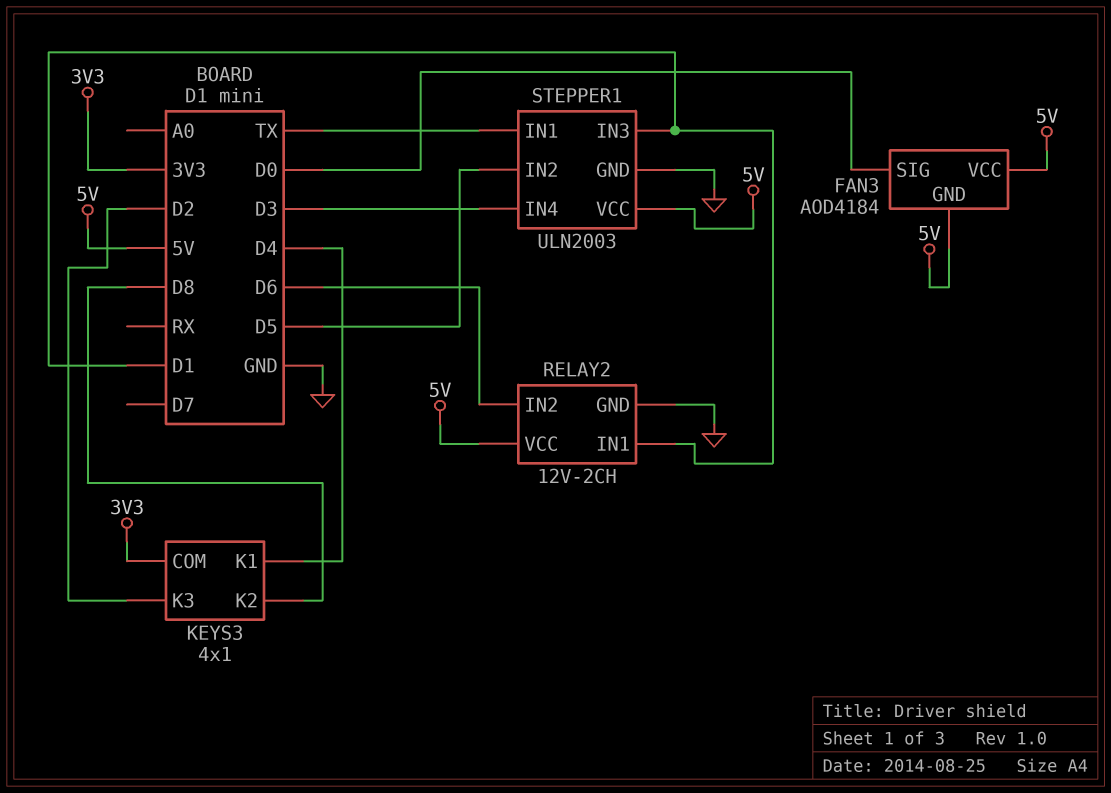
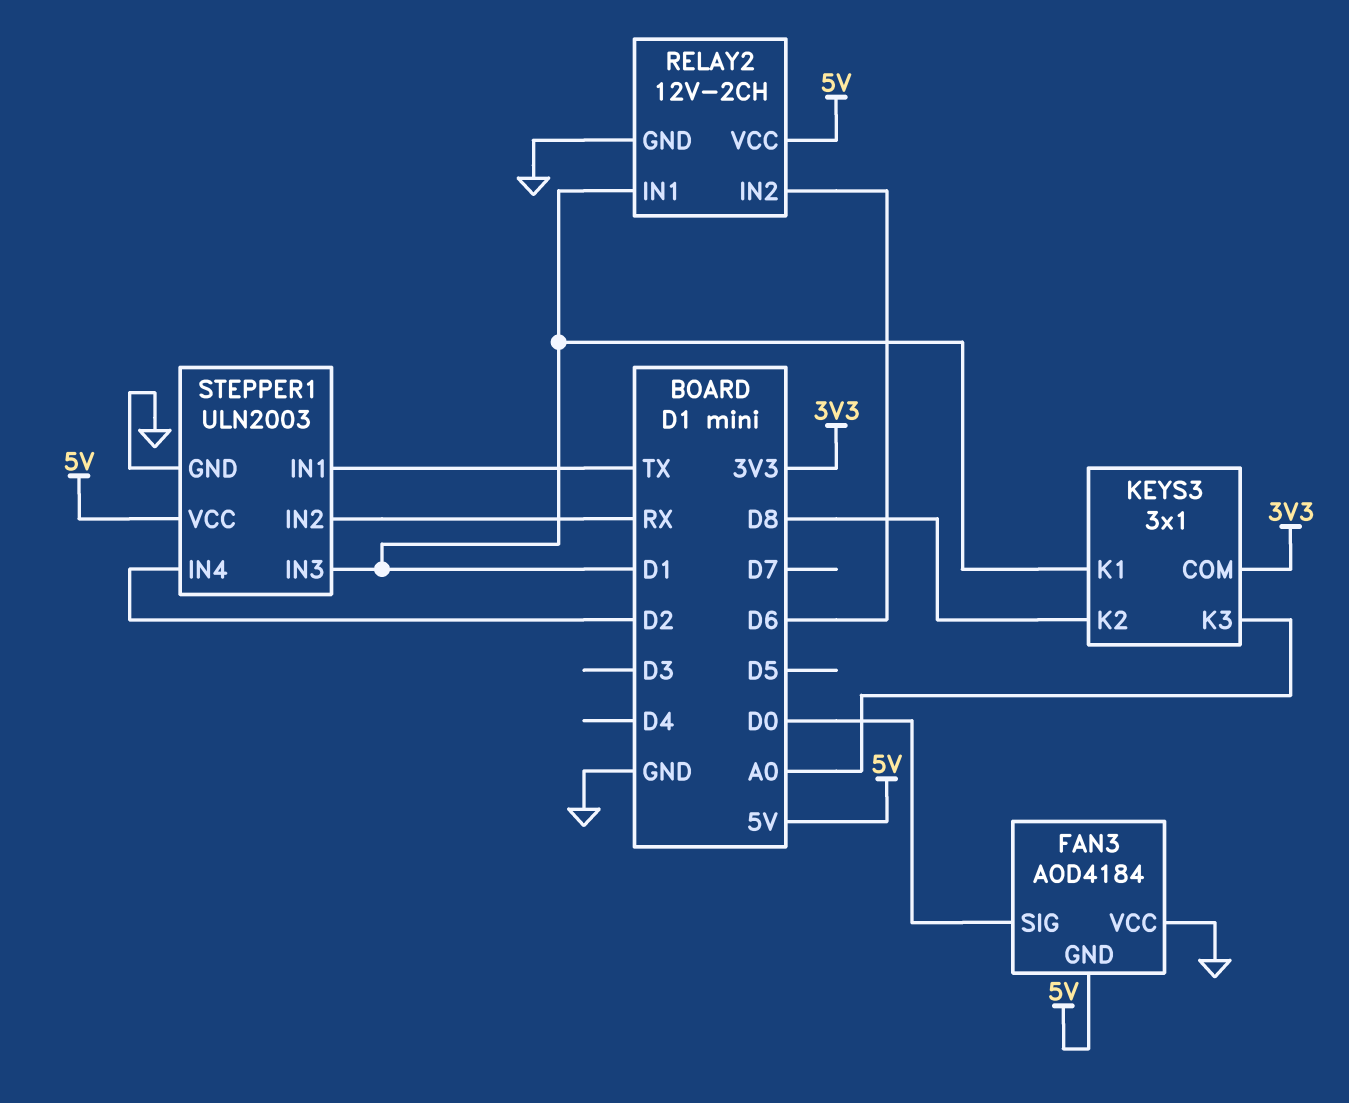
FAN3 pin VCC: 5V -> GND
KEYS3: 4x1 -> 3x1
KEYS3 pin K1: D4 -> D1
KEYS3 pin K3: D2 -> A0
STEPPER1 pin IN2: D5 -> RX
STEPPER1 pin IN4: D3 -> D2

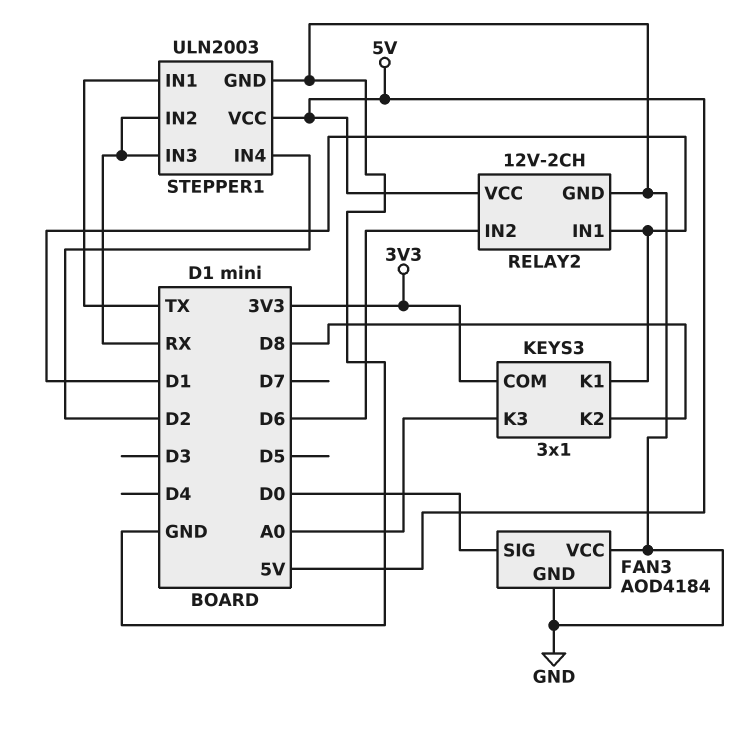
FAN3 pin GND: 5V -> GND
STEPPER1 pin IN3: D1 -> RX

